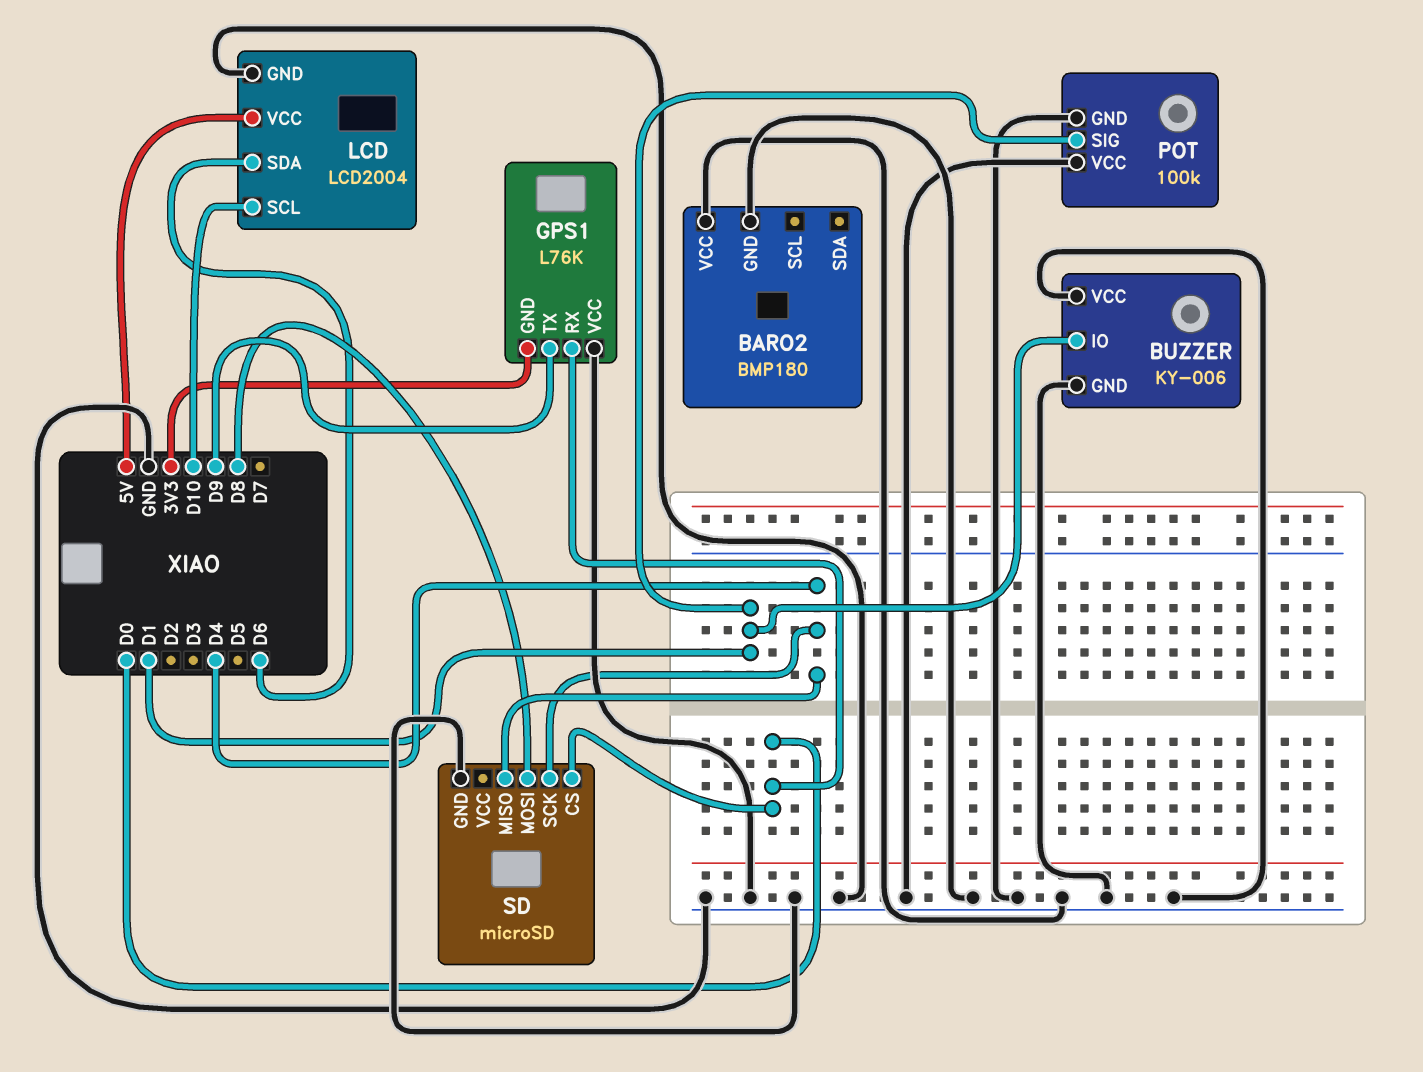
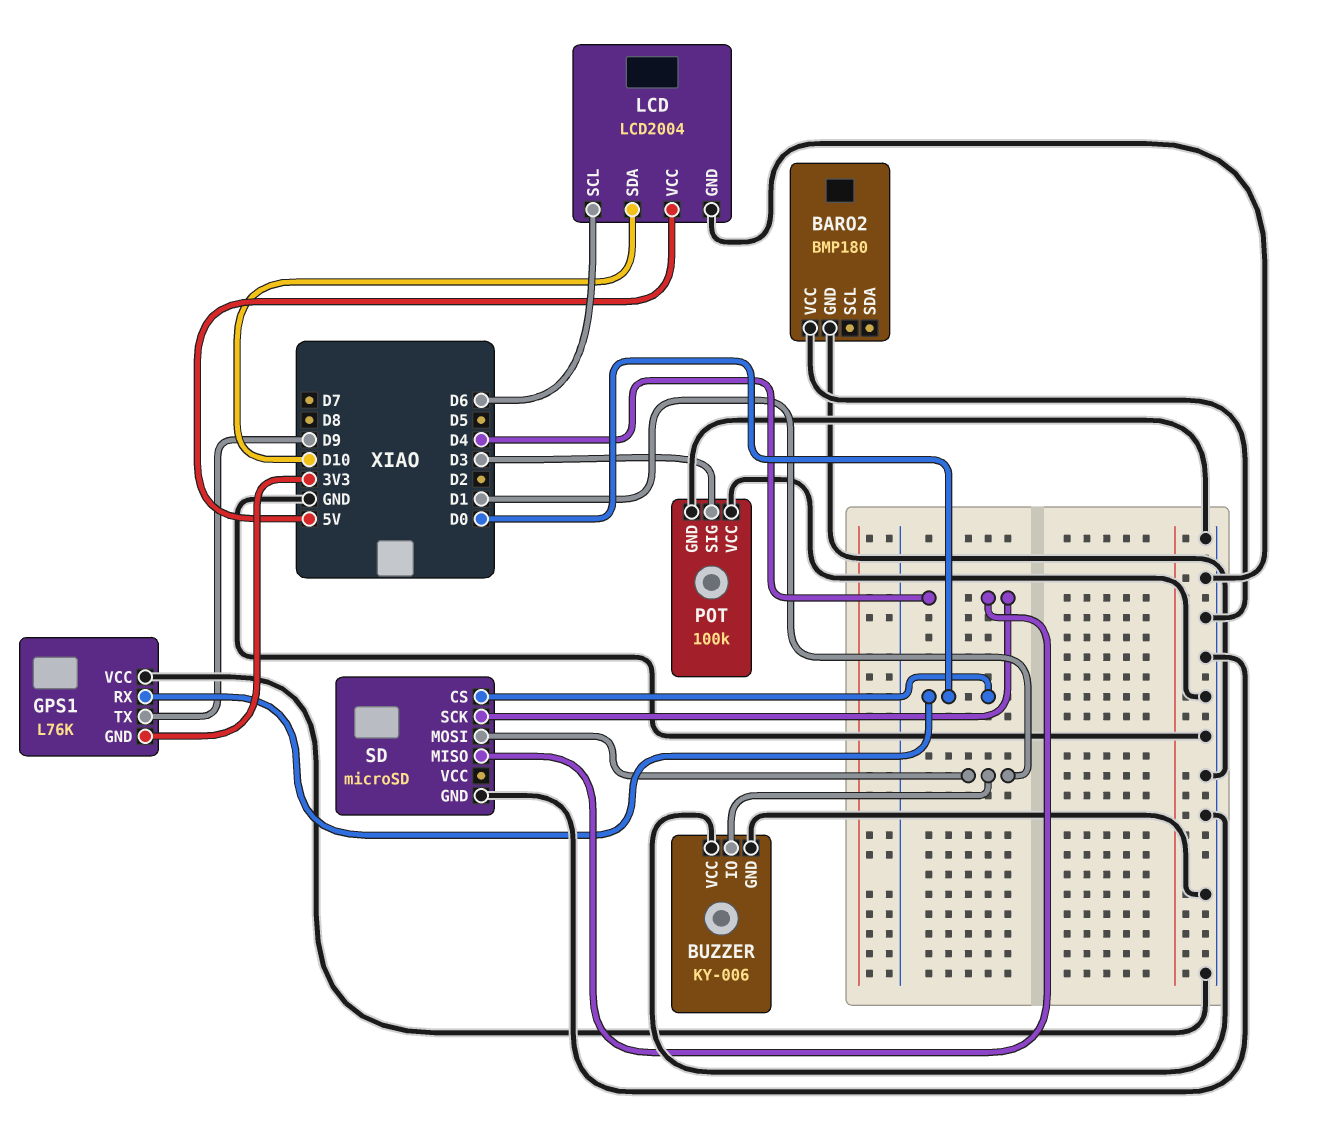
LCD pin SCL: D10 -> D6
LCD pin SDA: D6 -> D10
POT pin SIG: D1 -> D3
SD pin MOSI: D8 -> D1

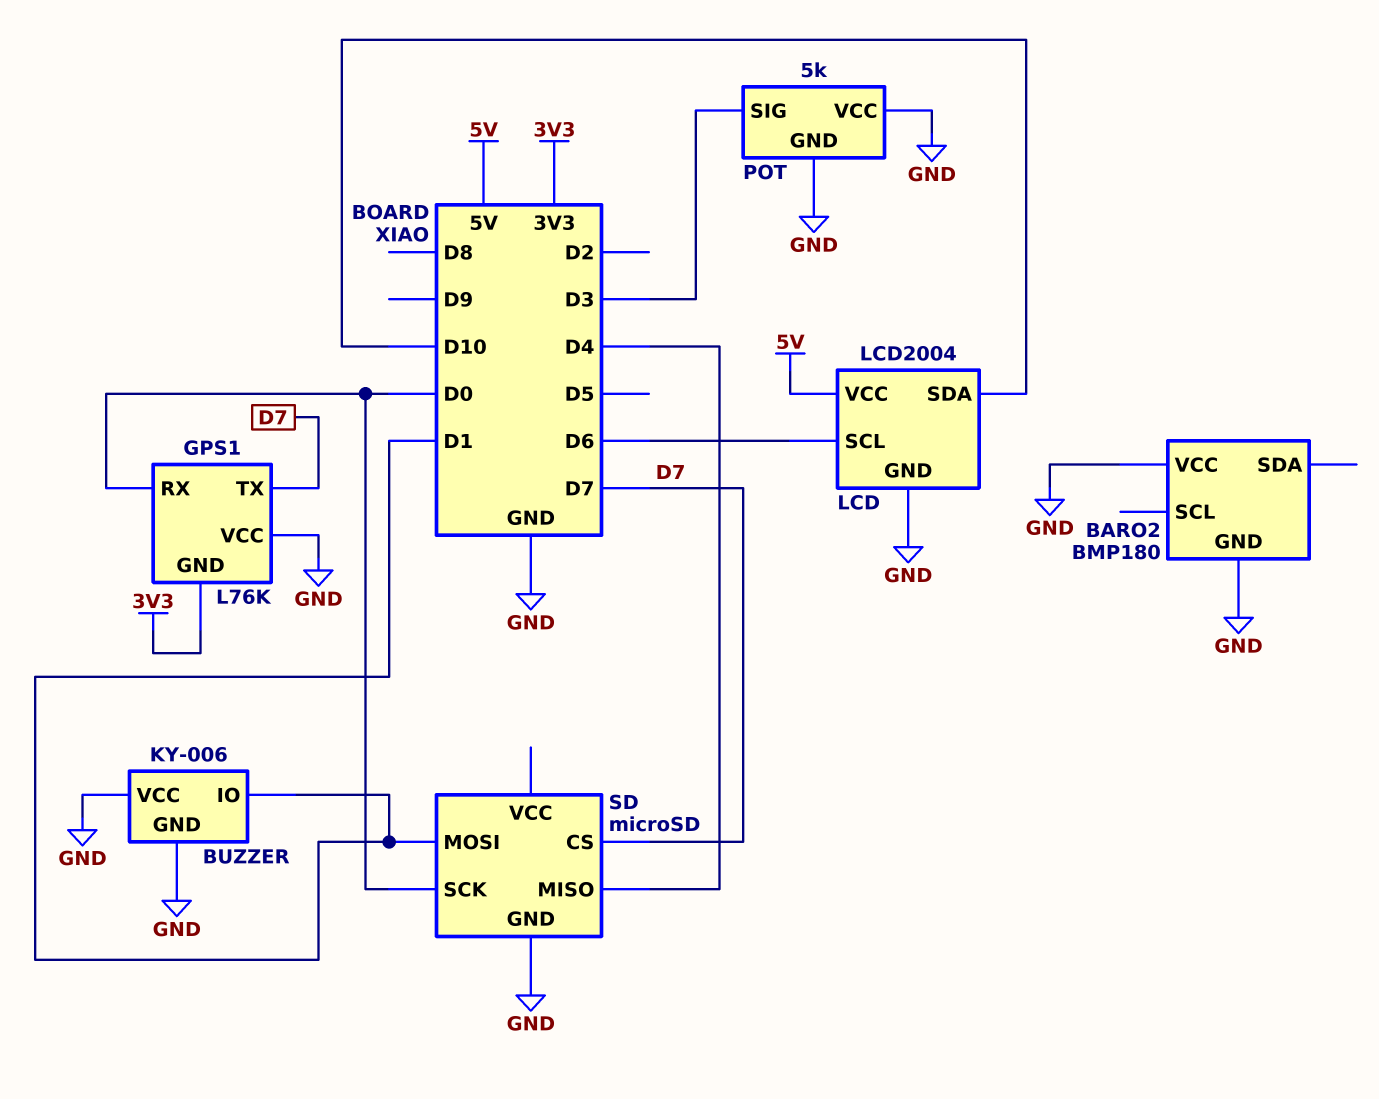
GPS1 pin TX: D9 -> D7
POT: 100k -> 5k
SD pin CS: D0 -> D7
SD pin SCK: D4 -> D0

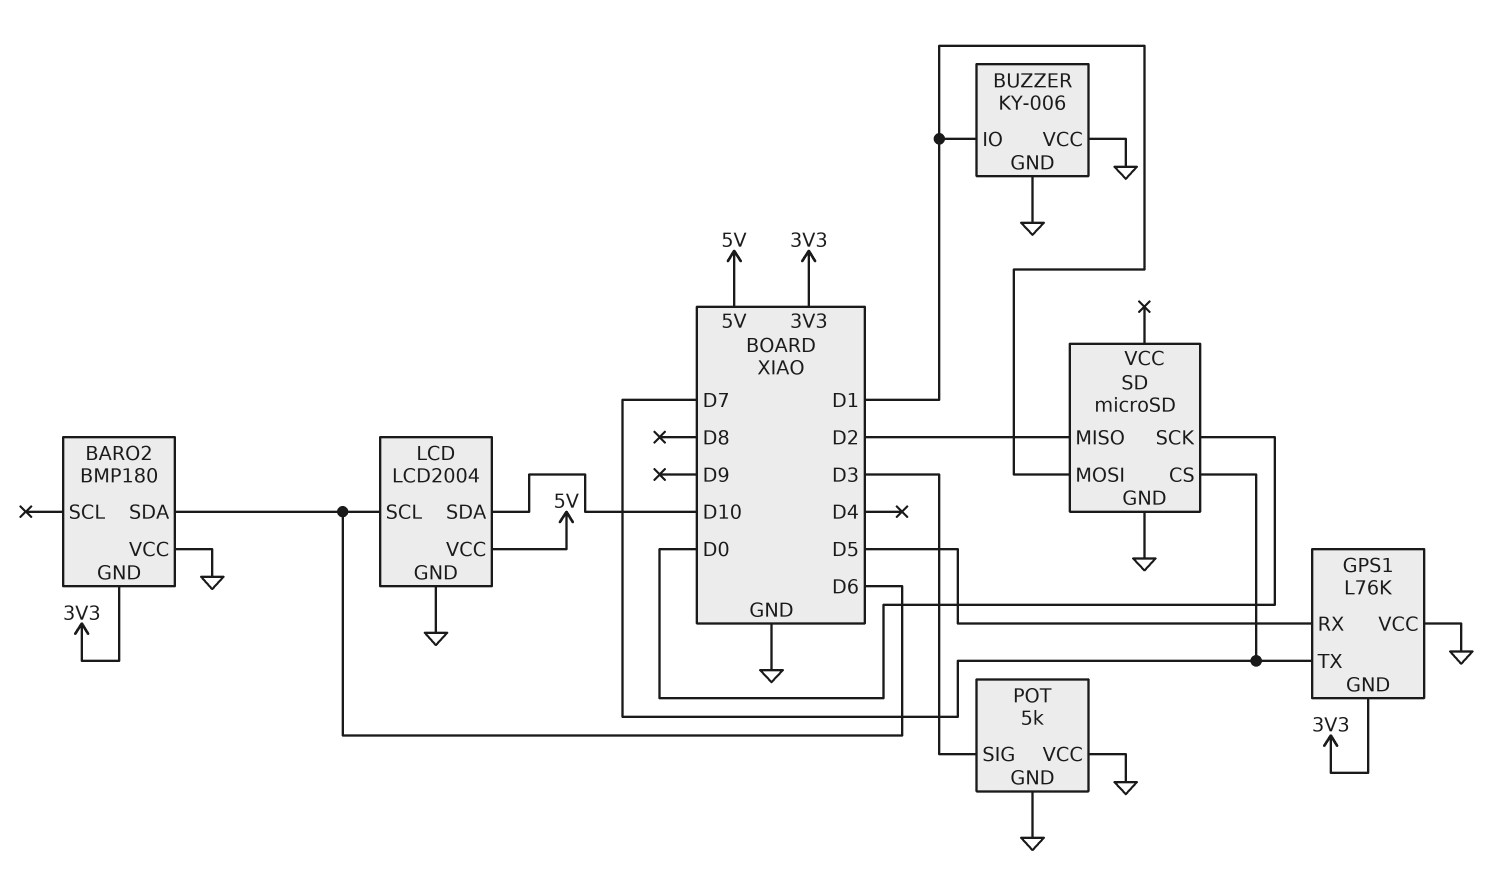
BARO2 pin GND: GND -> 3V3
BARO2 pin SDA: none -> D6
GPS1 pin RX: D0 -> D5
SD pin MISO: D4 -> D2

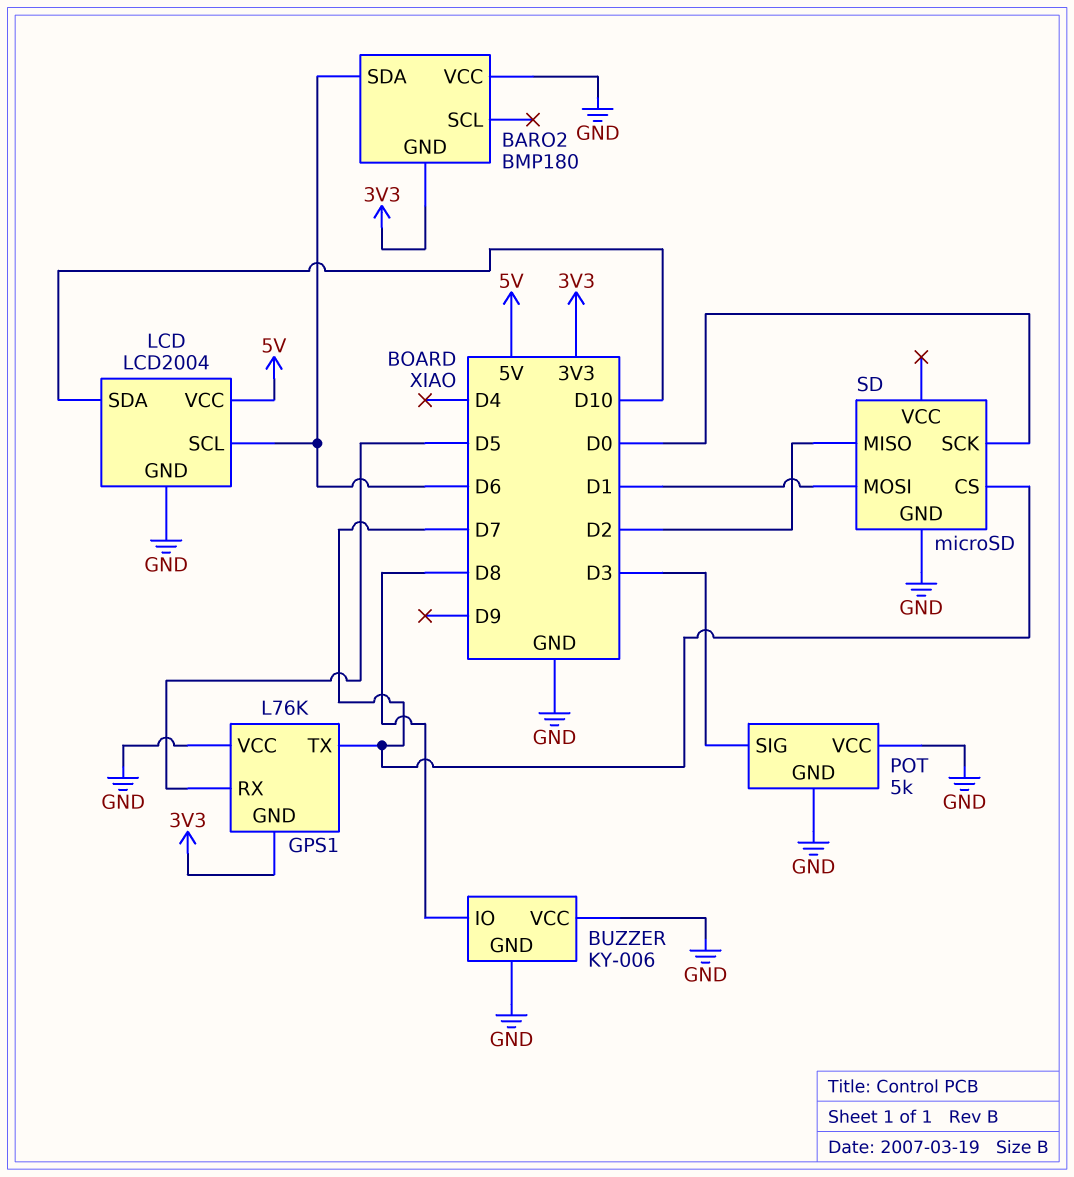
BUZZER pin IO: D1 -> D8

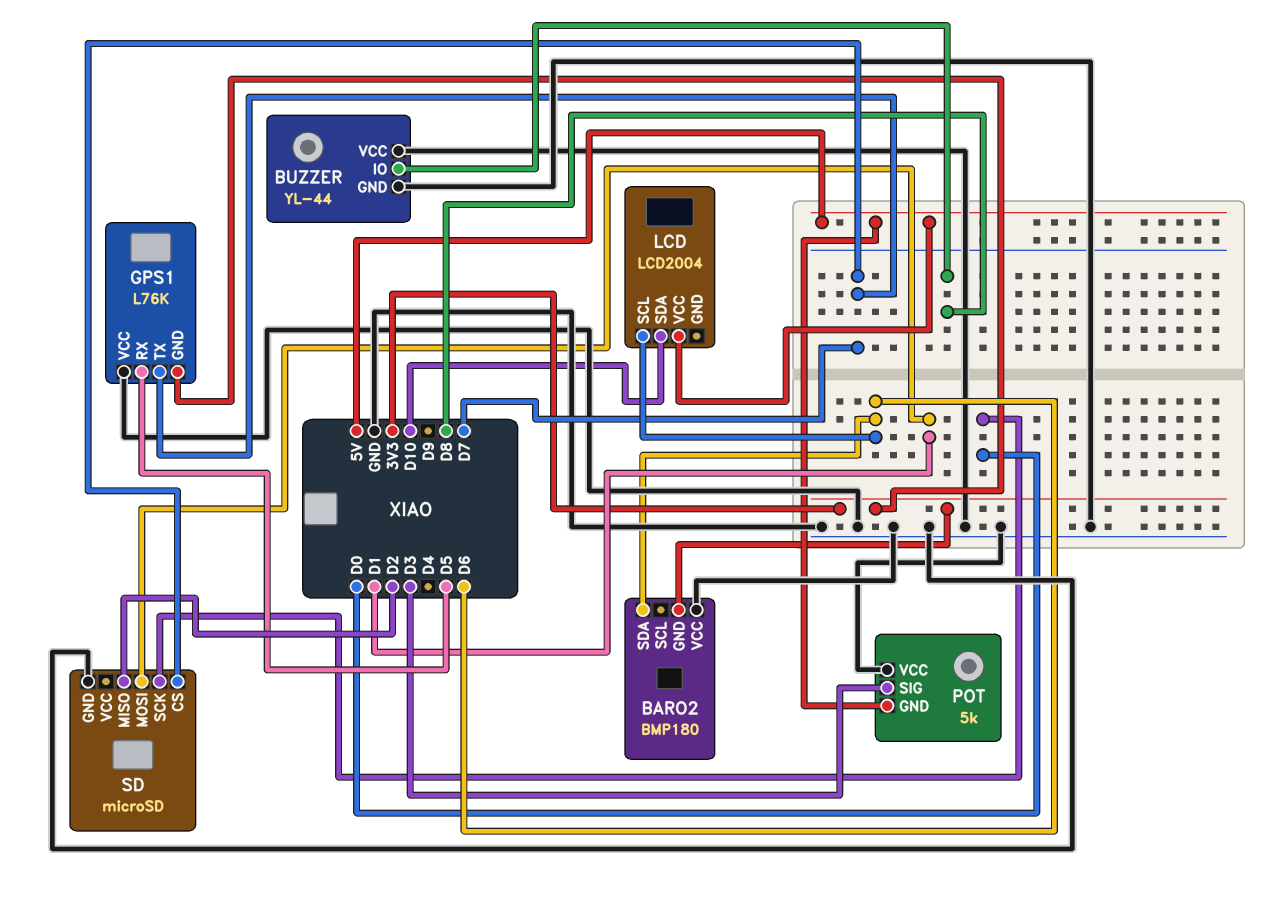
BUZZER: KY-006 -> YL-44
LCD pin GND: GND -> none
POT pin GND: GND -> 5V

